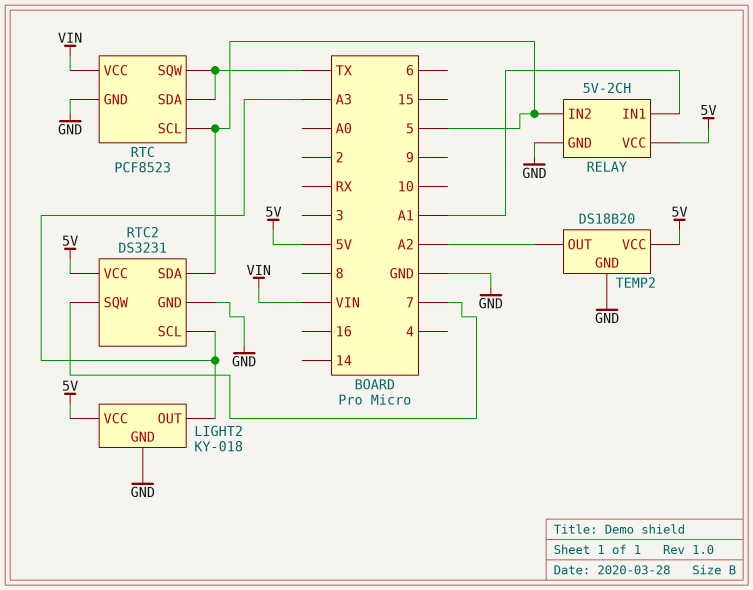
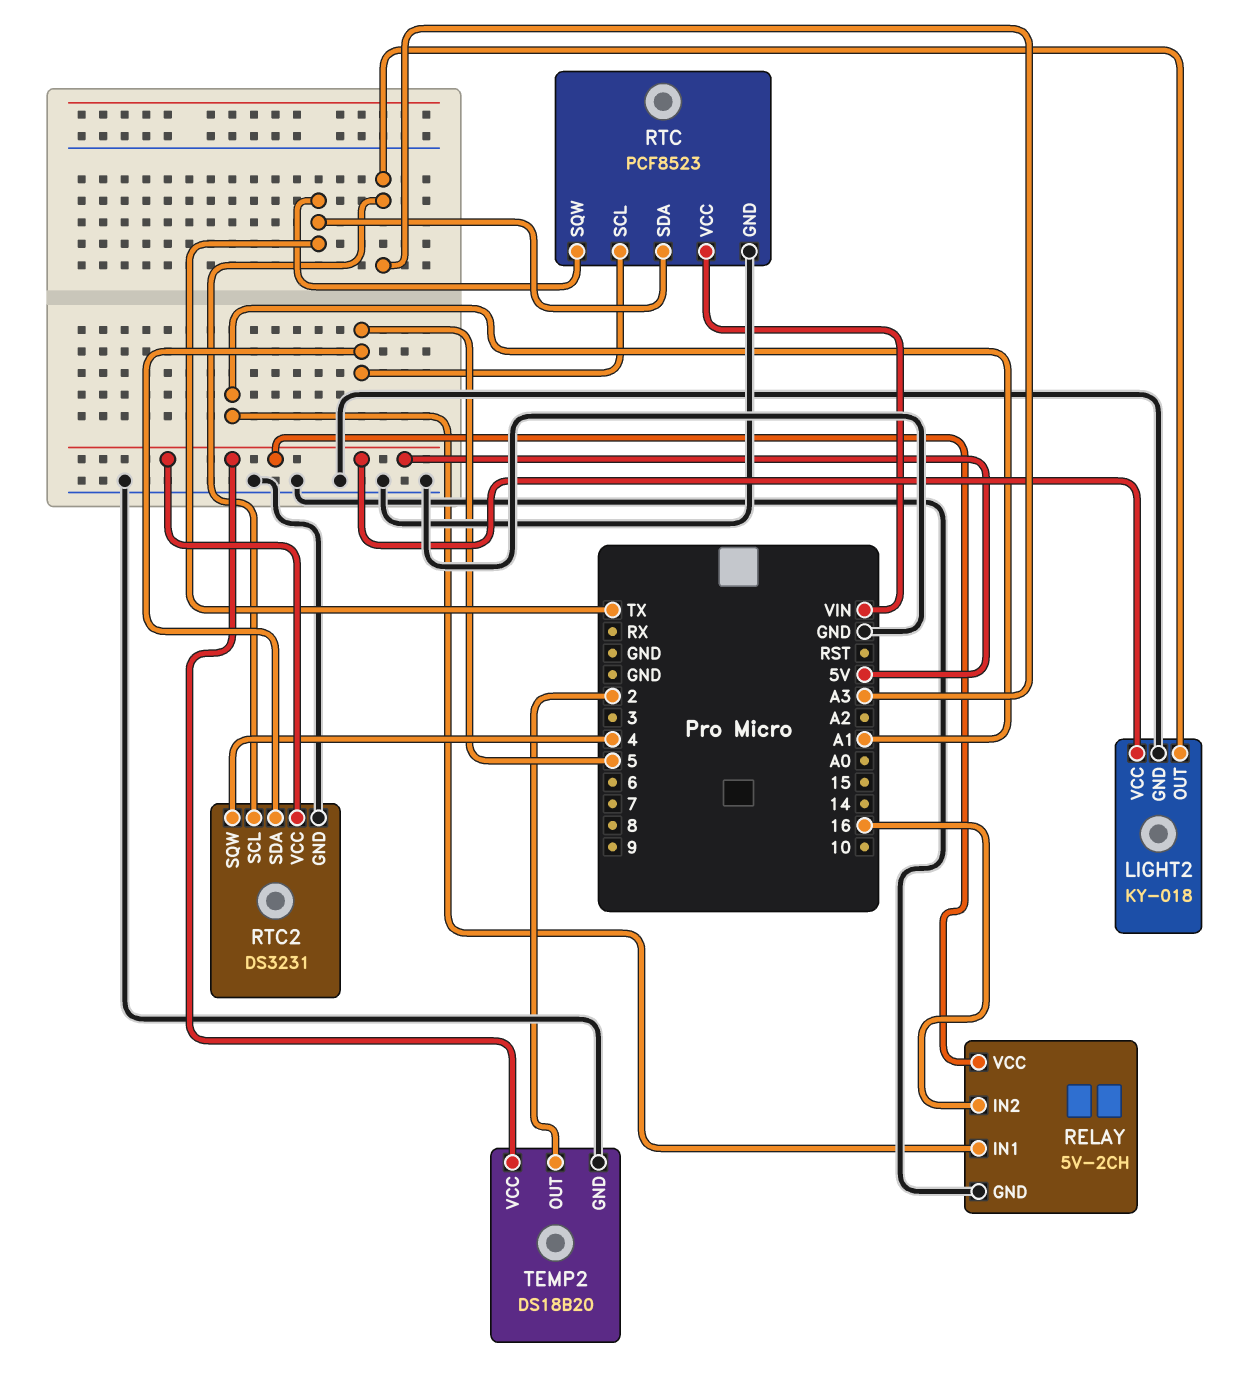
RELAY pin IN2: 5 -> 16
RTC2 pin SQW: 7 -> 4
TEMP2 pin OUT: A2 -> 2

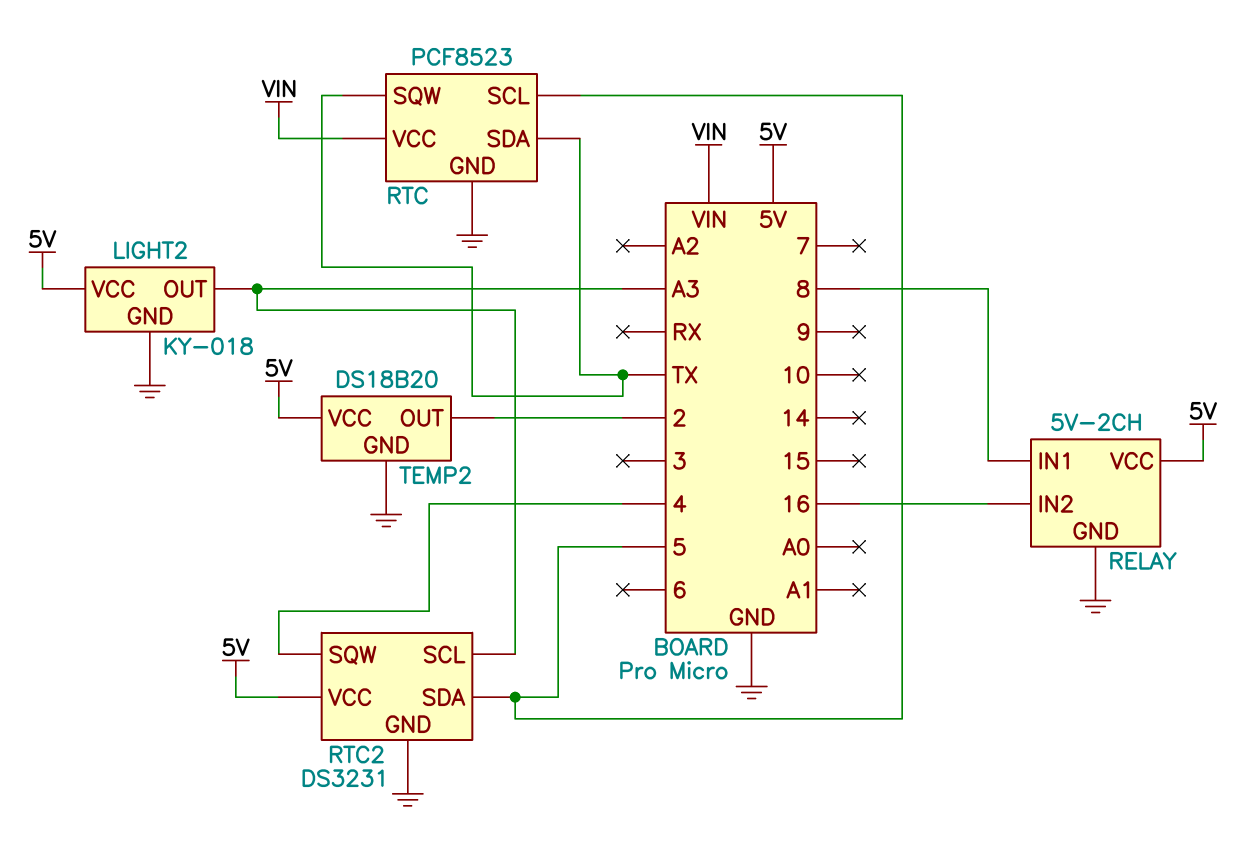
RELAY pin IN1: A1 -> 8

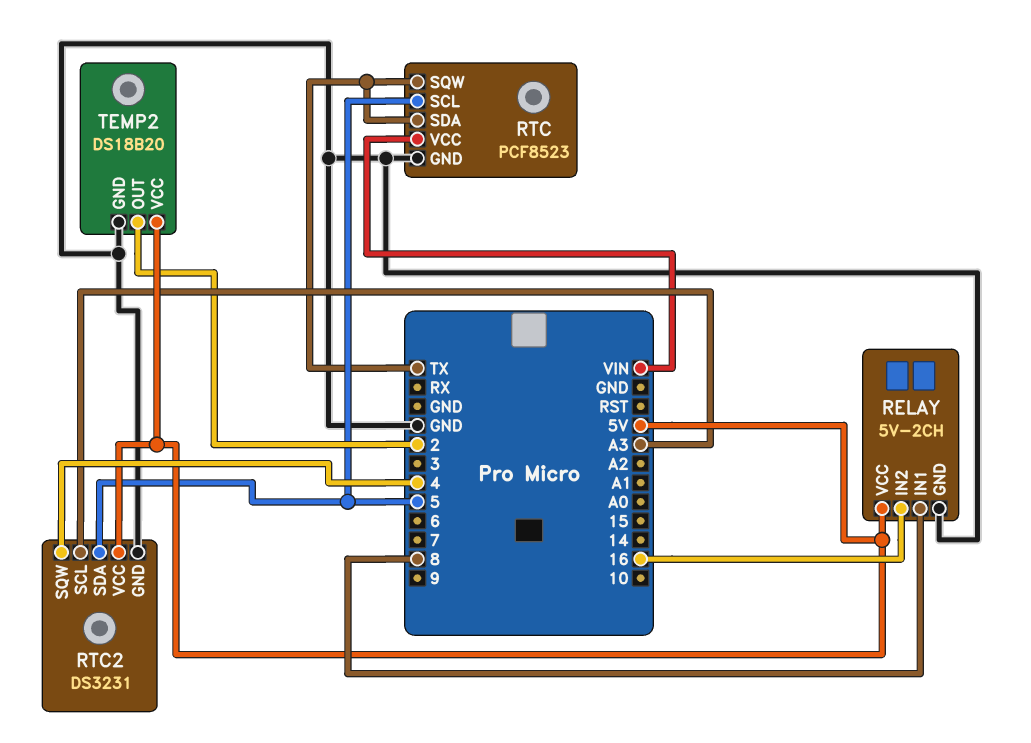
LIGHT2: KY-018 -> none
LIGHT2 pin GND: GND -> none
LIGHT2 pin OUT: A3 -> none
LIGHT2 pin VCC: 5V -> none

